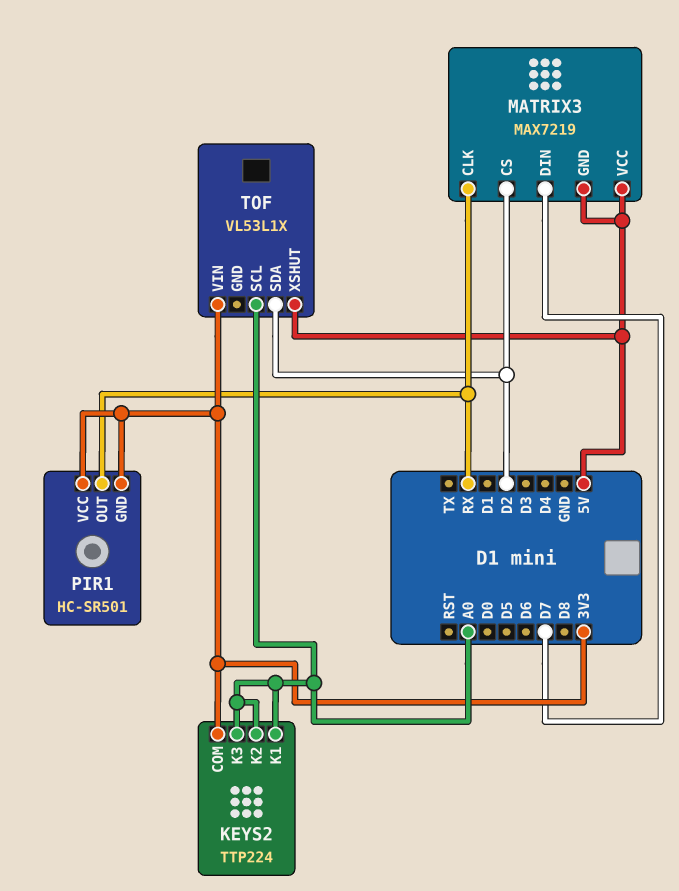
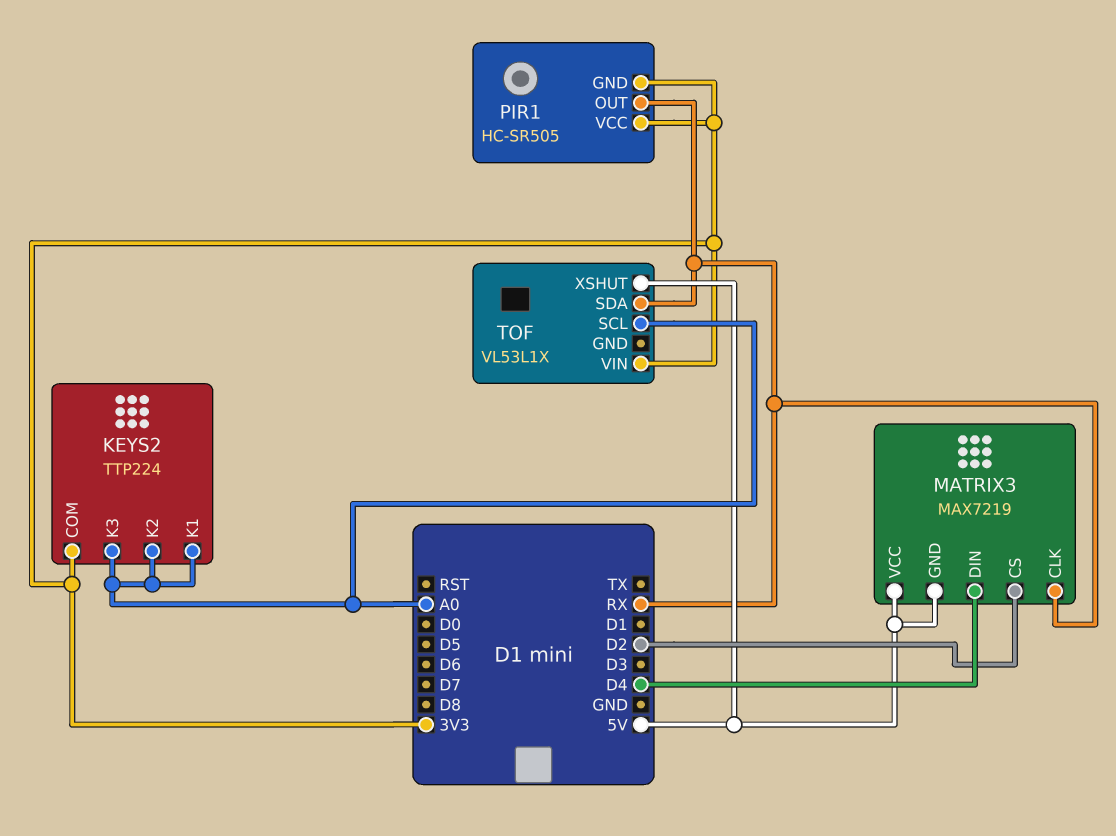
MATRIX3 pin DIN: D7 -> D4
PIR1: HC-SR501 -> HC-SR505
TOF pin SDA: D2 -> RX

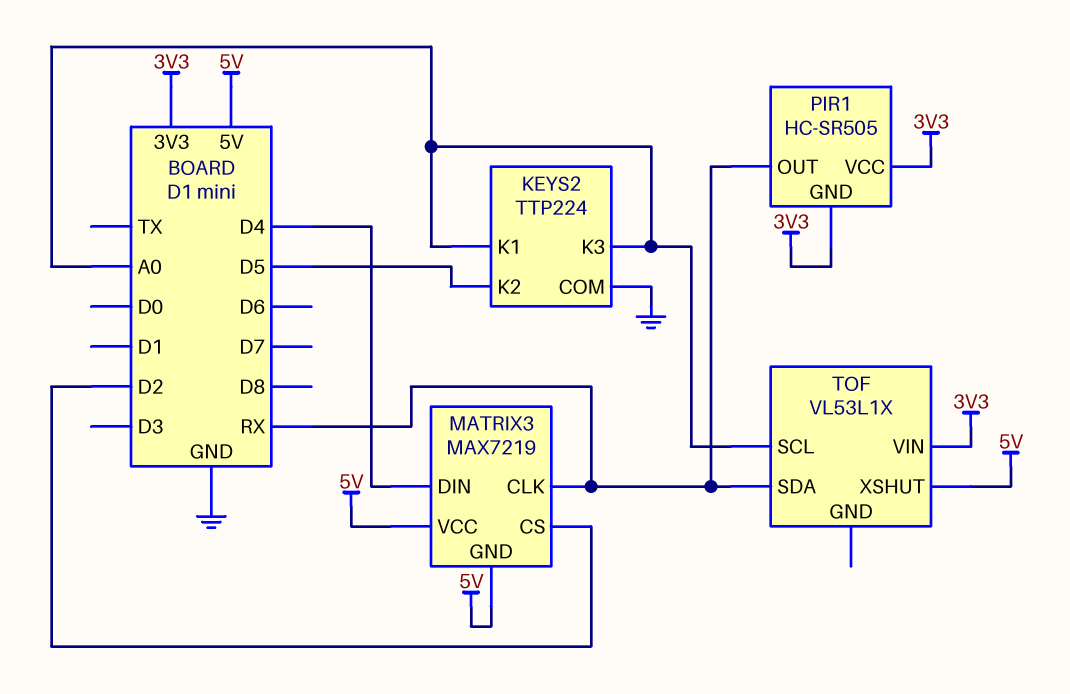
KEYS2 pin COM: 3V3 -> GND
KEYS2 pin K2: A0 -> D5

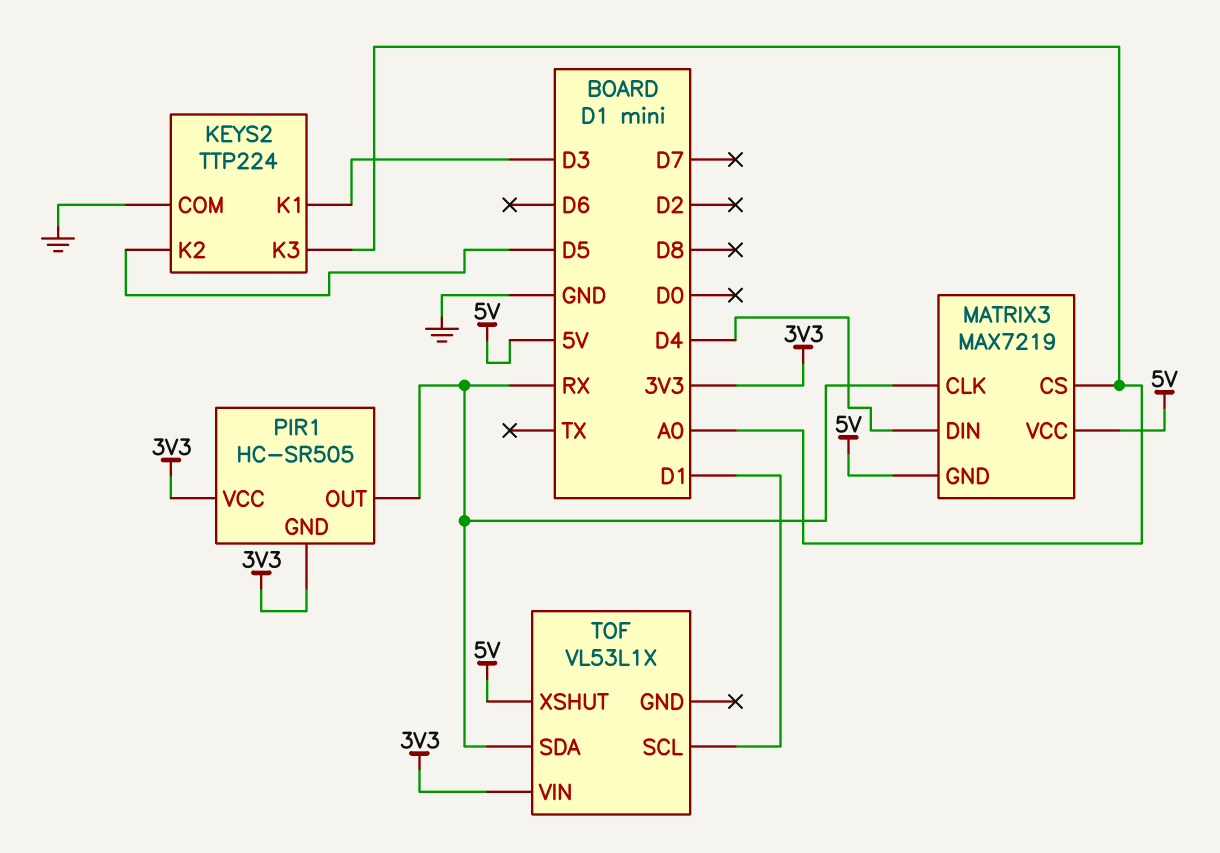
KEYS2 pin K1: A0 -> D3
MATRIX3 pin CS: D2 -> A0
TOF pin SCL: A0 -> D1

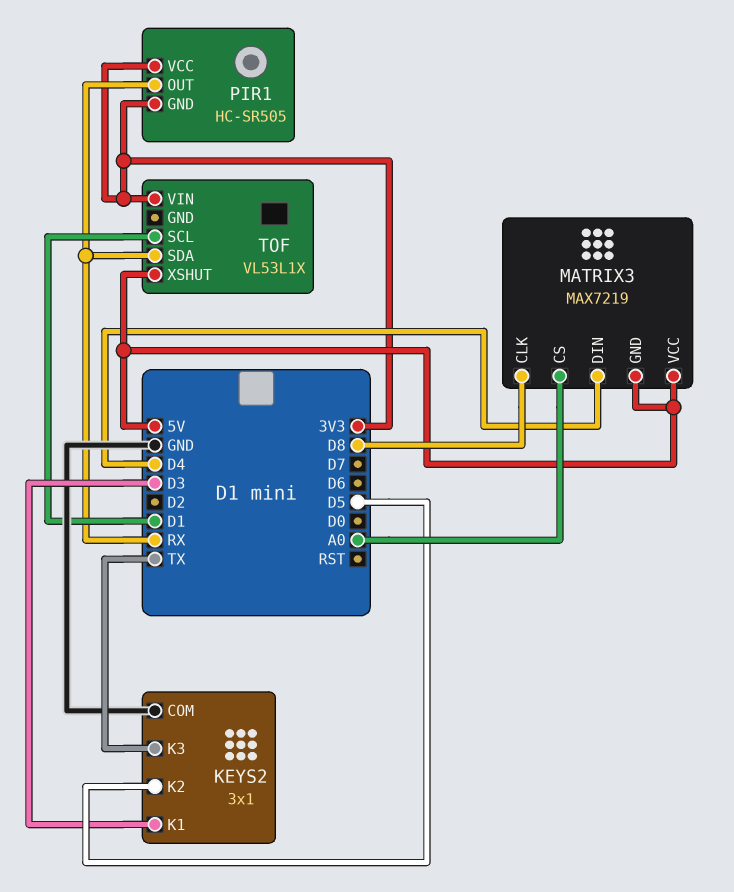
KEYS2: TTP224 -> 3x1
KEYS2 pin K3: A0 -> TX
MATRIX3 pin CLK: RX -> D8

